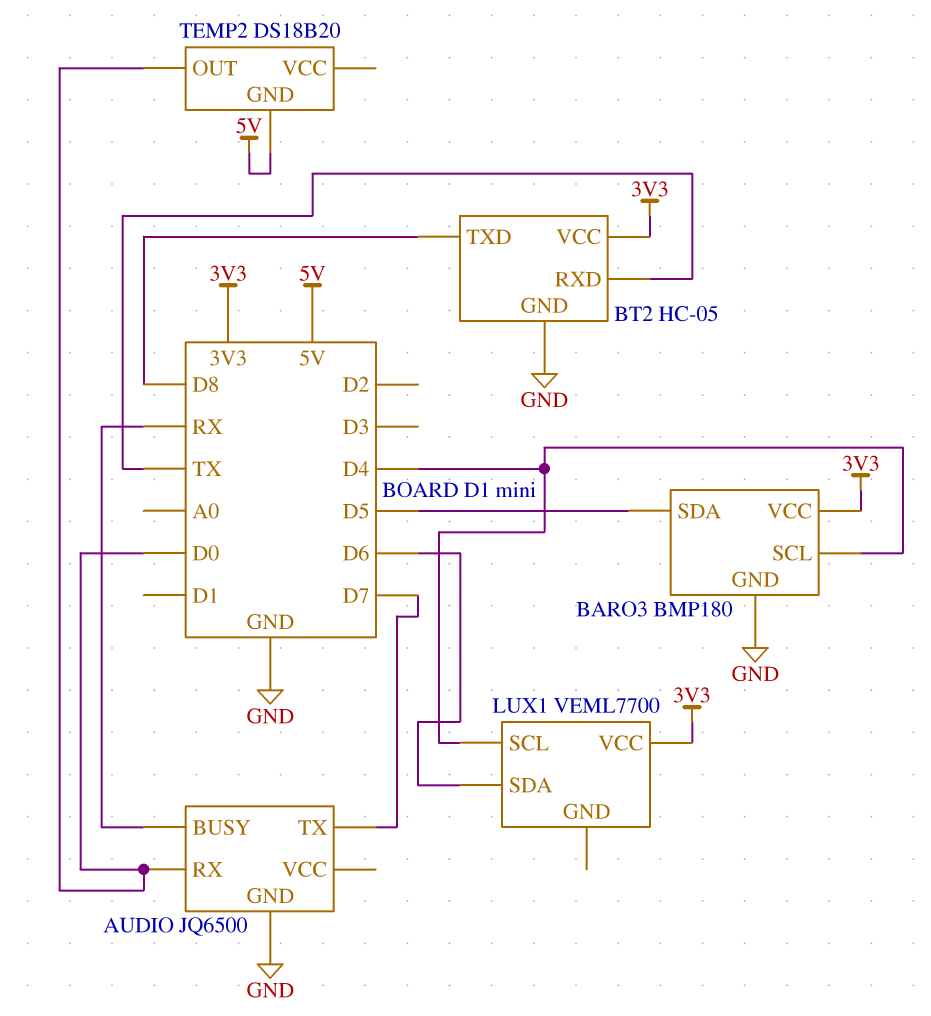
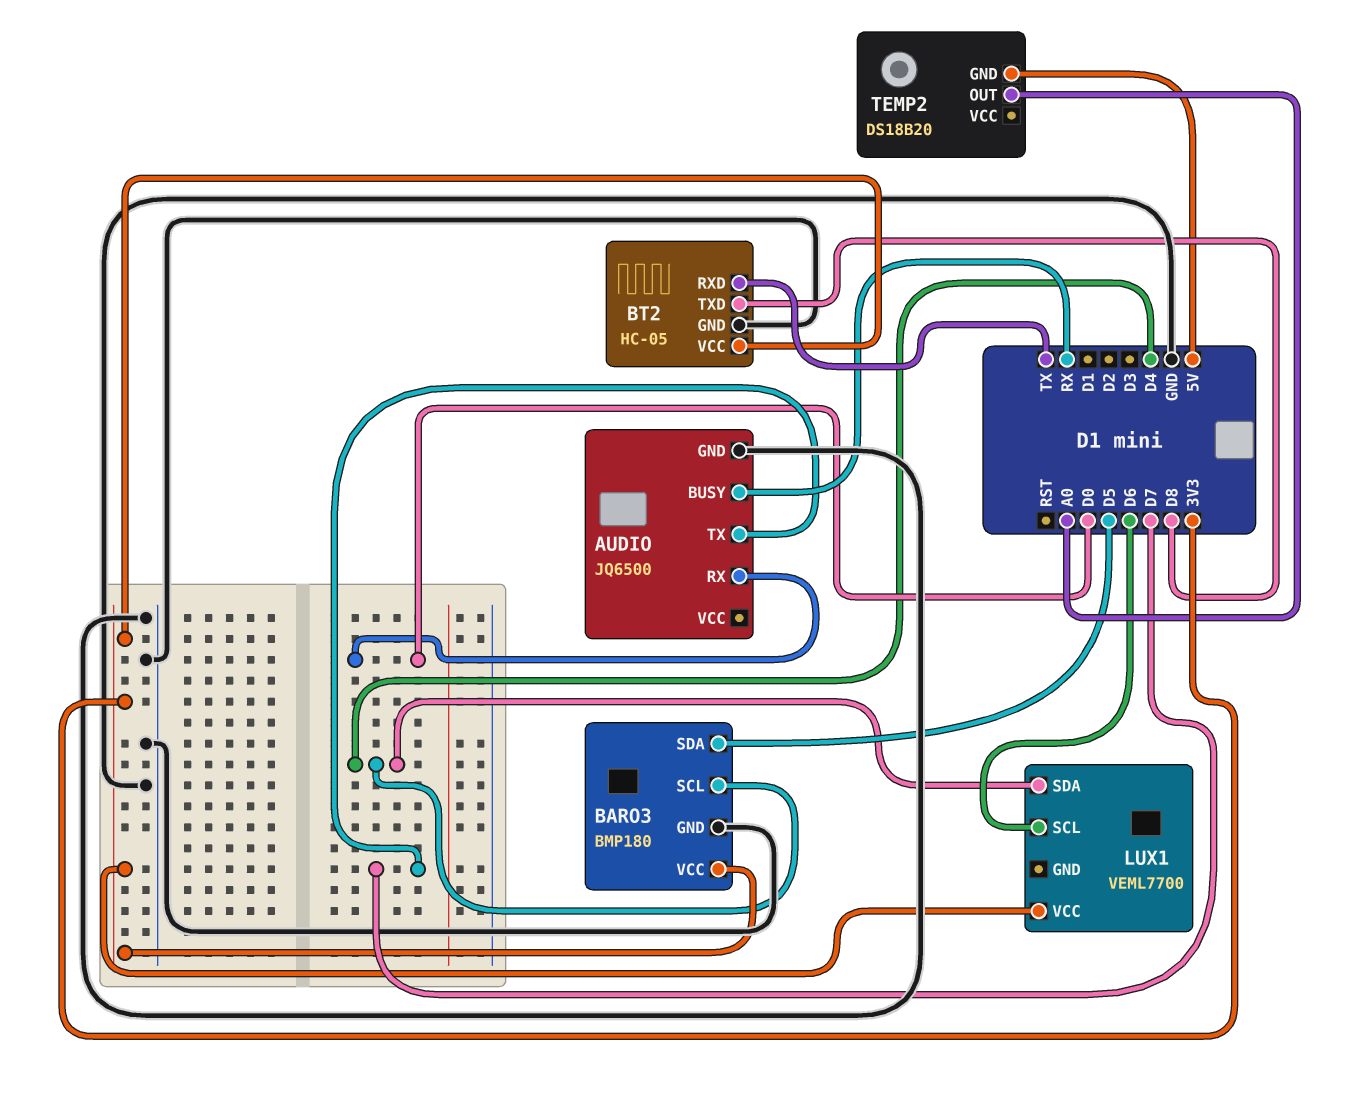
LUX1 pin SCL: D4 -> D6
LUX1 pin SDA: D6 -> D4
TEMP2 pin OUT: D0 -> A0

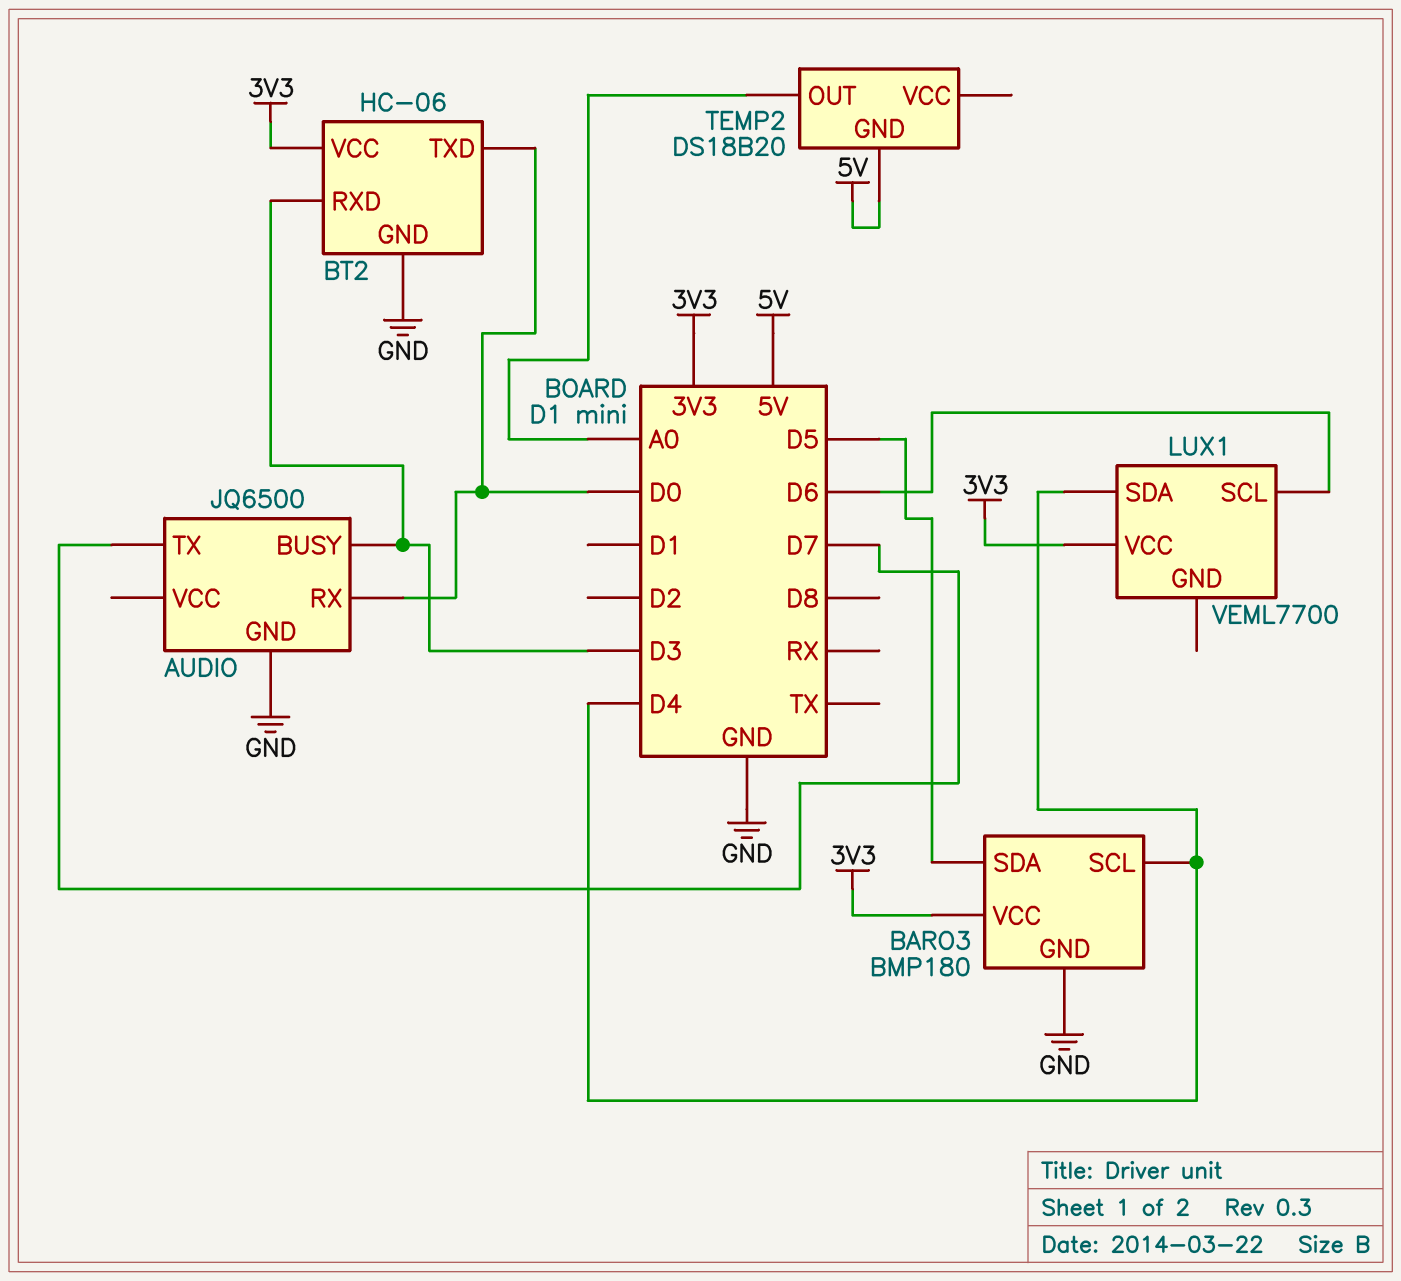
AUDIO pin BUSY: RX -> D3
BT2: HC-05 -> HC-06
BT2 pin RXD: TX -> D3
BT2 pin TXD: D8 -> D0

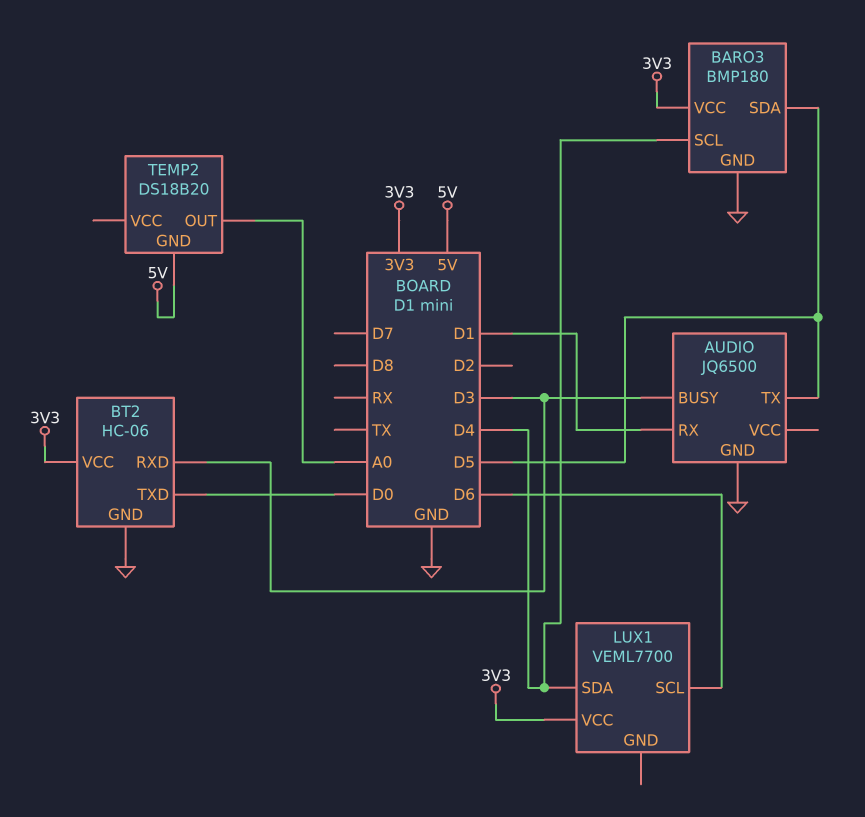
AUDIO pin RX: D0 -> D1
AUDIO pin TX: D7 -> D5

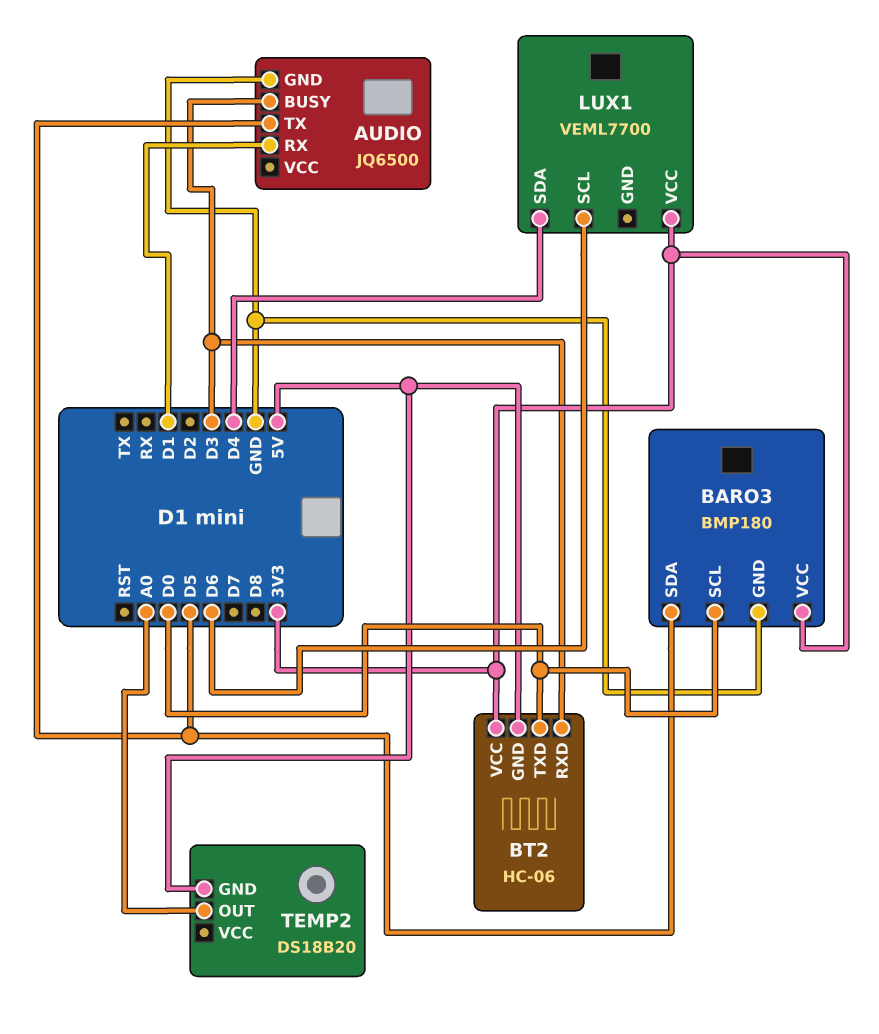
BARO3 pin SCL: D4 -> D0
BT2 pin GND: GND -> 5V

